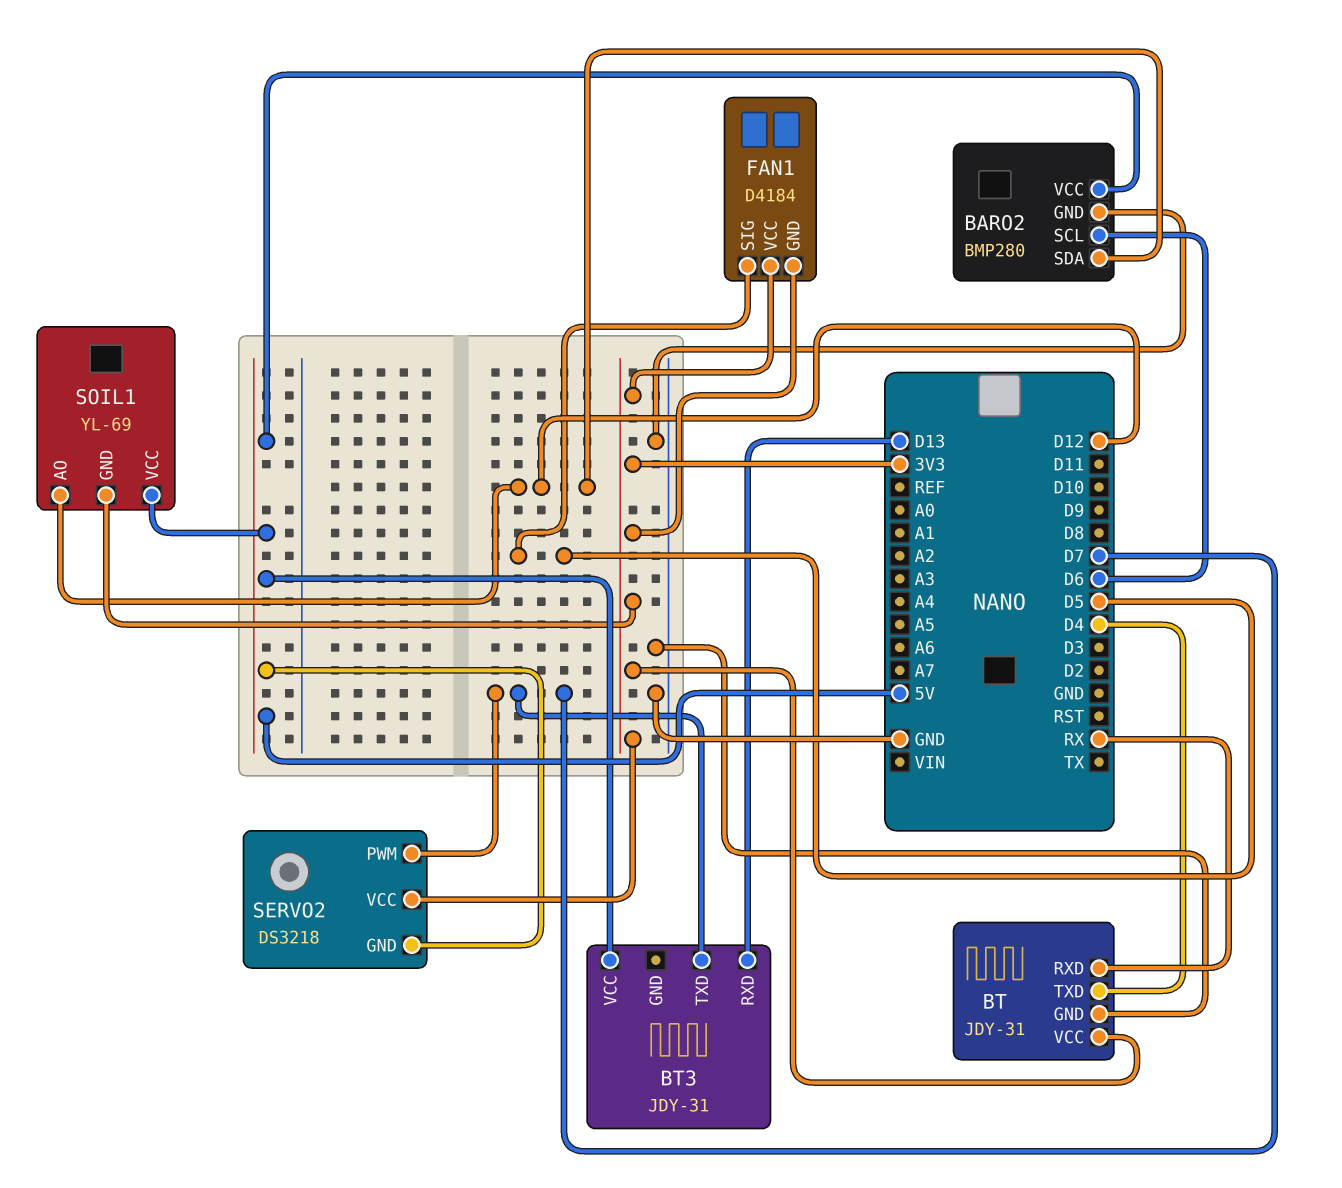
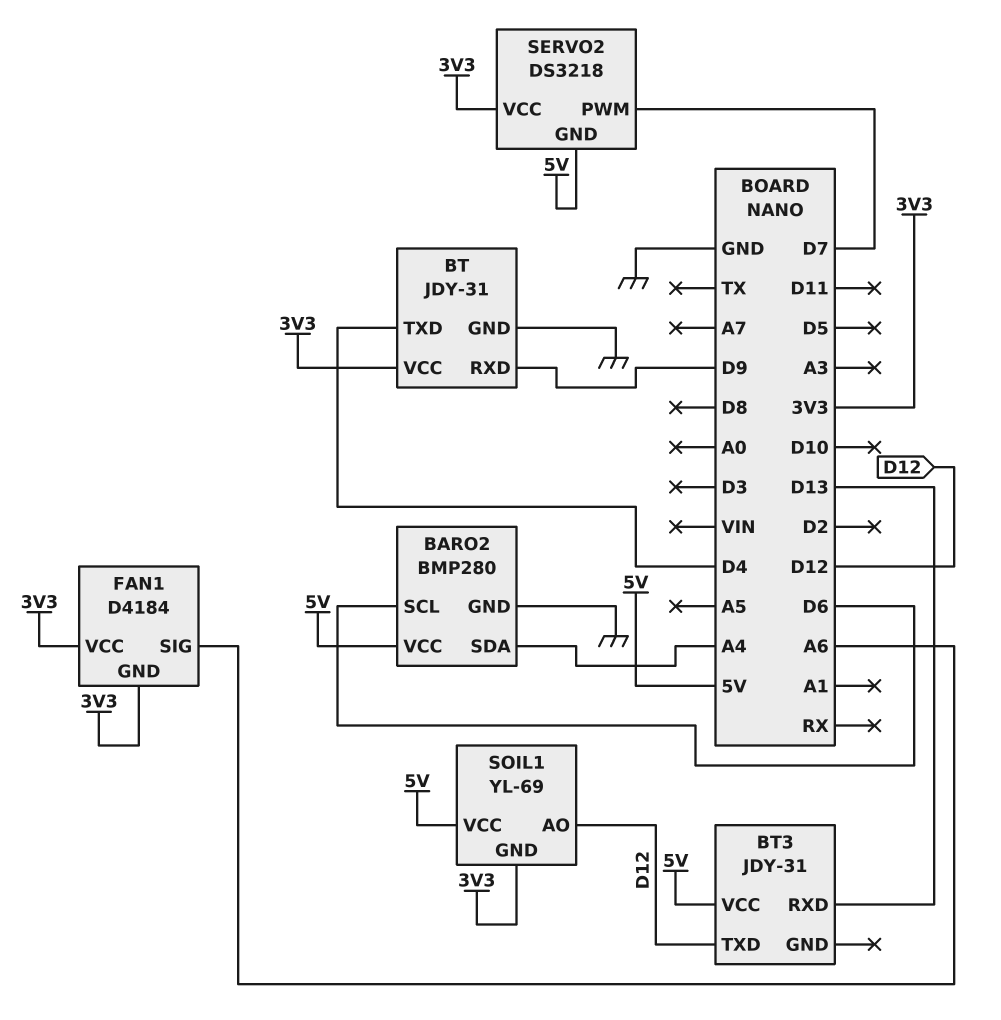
BARO2 pin SDA: D12 -> A4
BT pin RXD: RX -> D9
BT3 pin TXD: D7 -> D12
FAN1 pin SIG: D5 -> A6

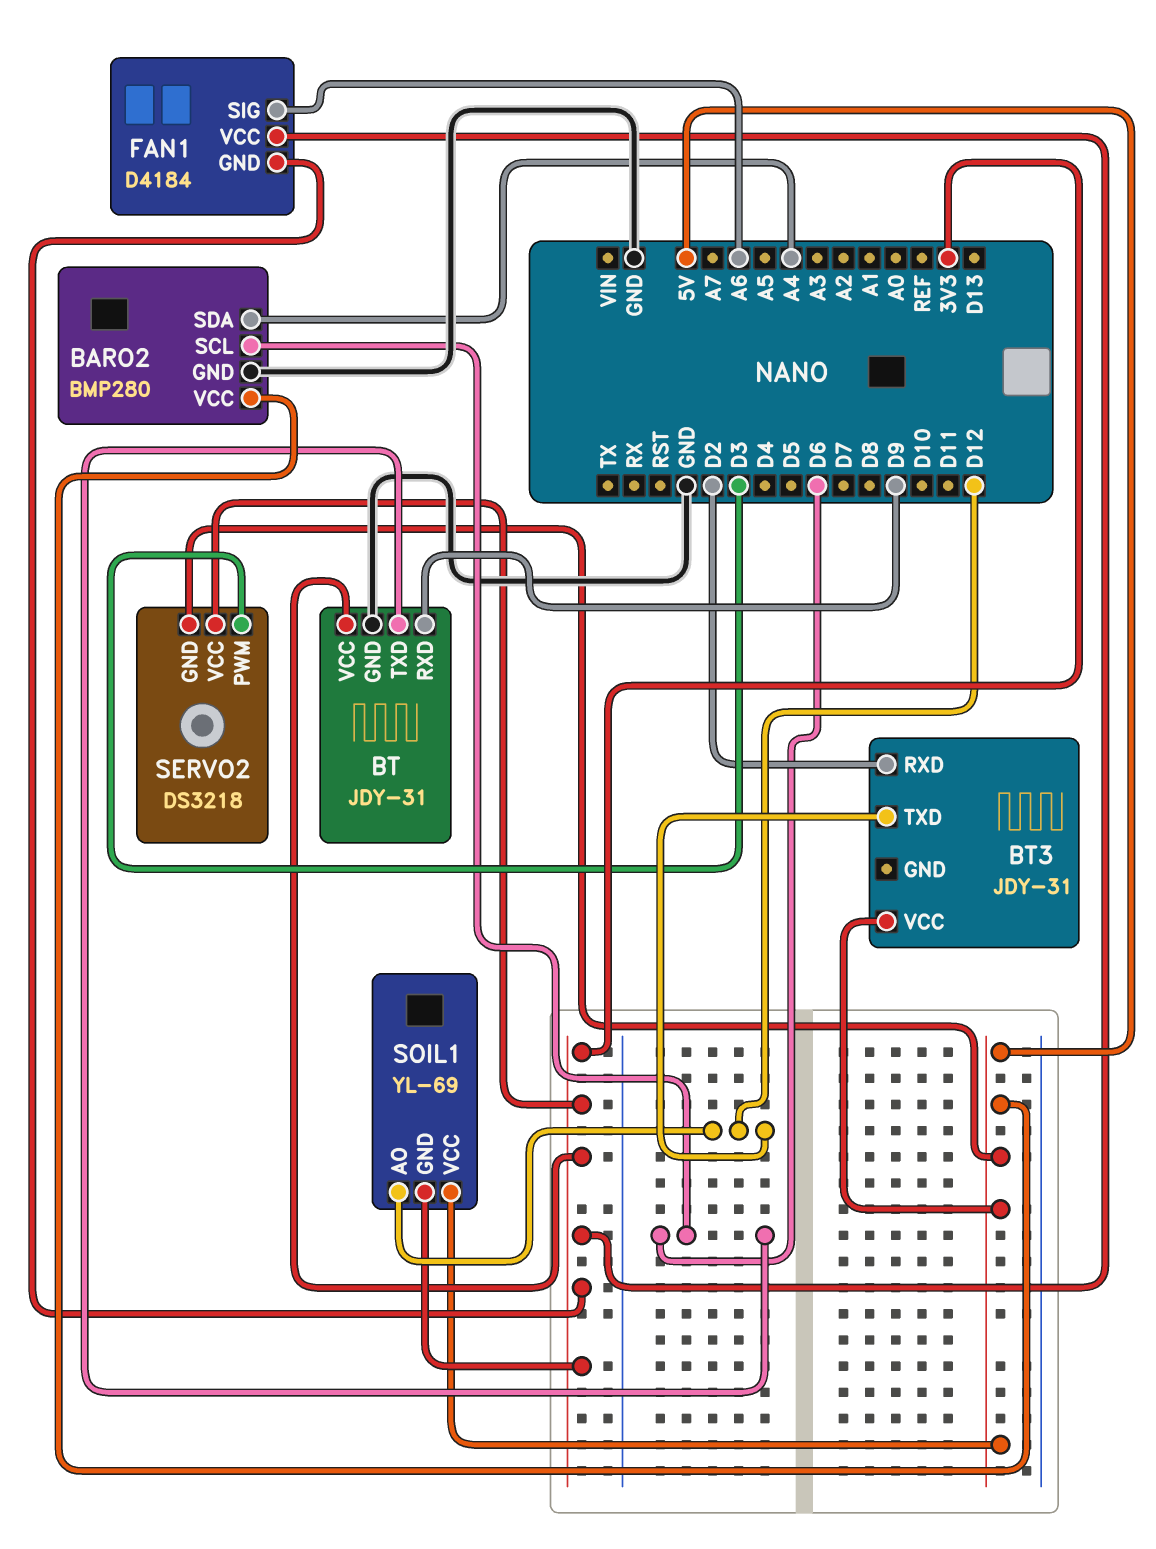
BT pin TXD: D4 -> D6
BT3 pin RXD: D13 -> D2
SERVO2 pin PWM: D7 -> D3

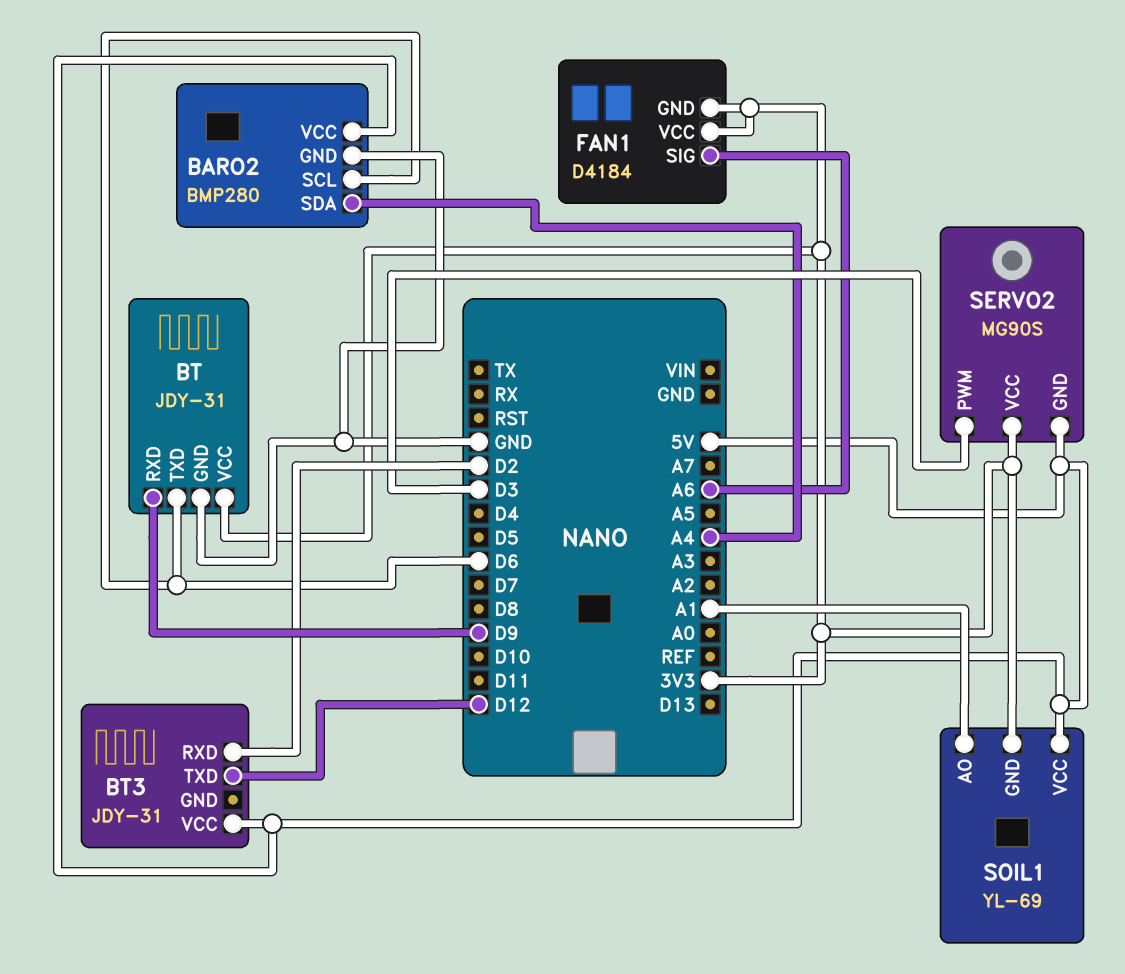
SERVO2: DS3218 -> MG90S
SOIL1 pin AO: D12 -> A1

